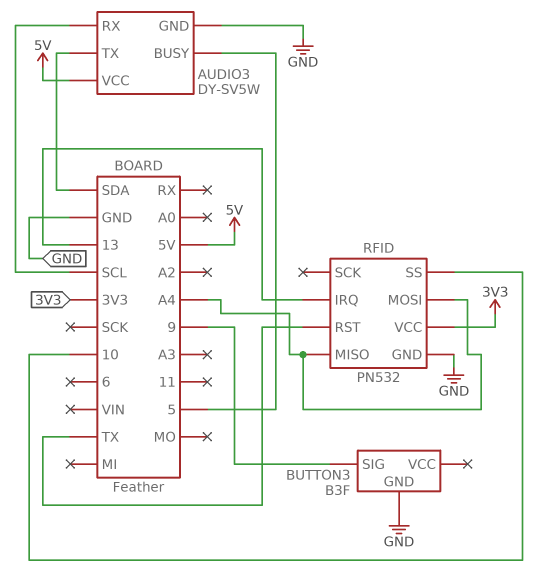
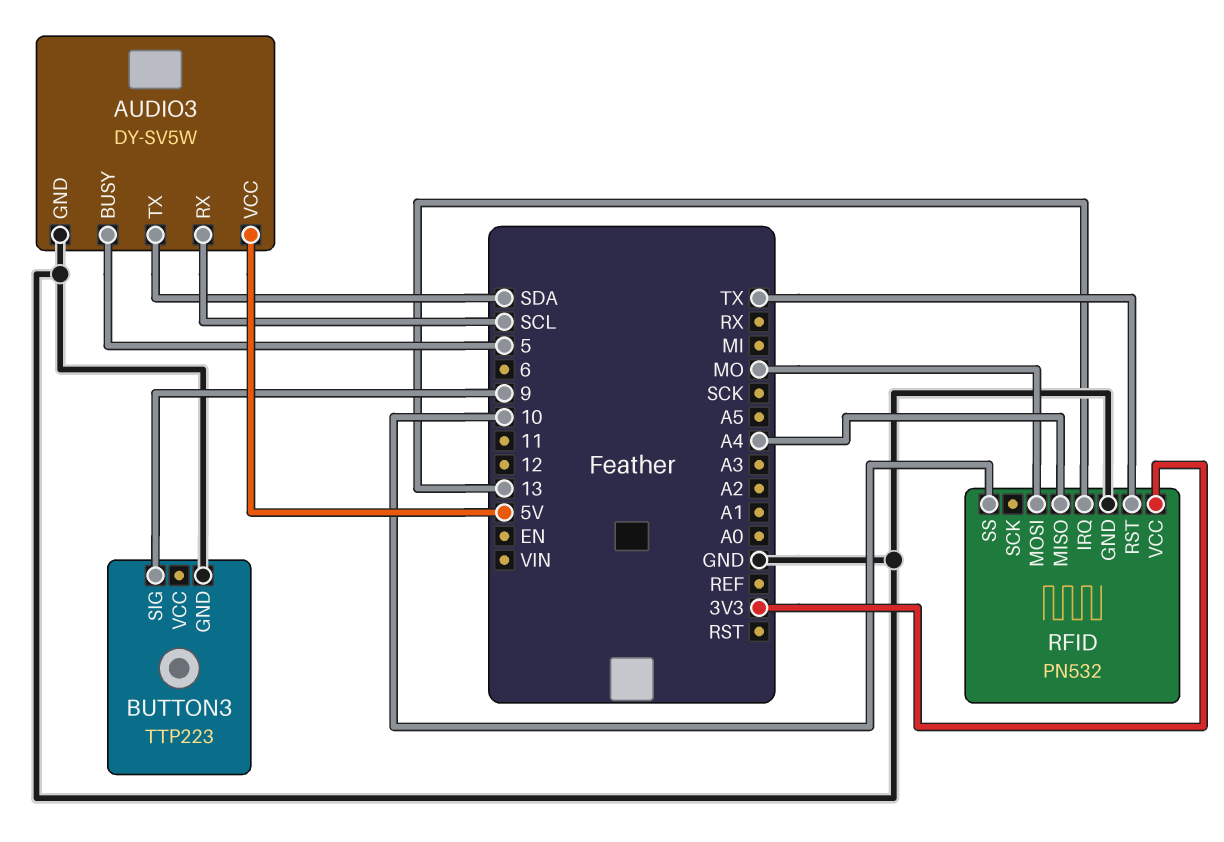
BUTTON3: B3F -> TTP223
RFID pin MOSI: A4 -> MO

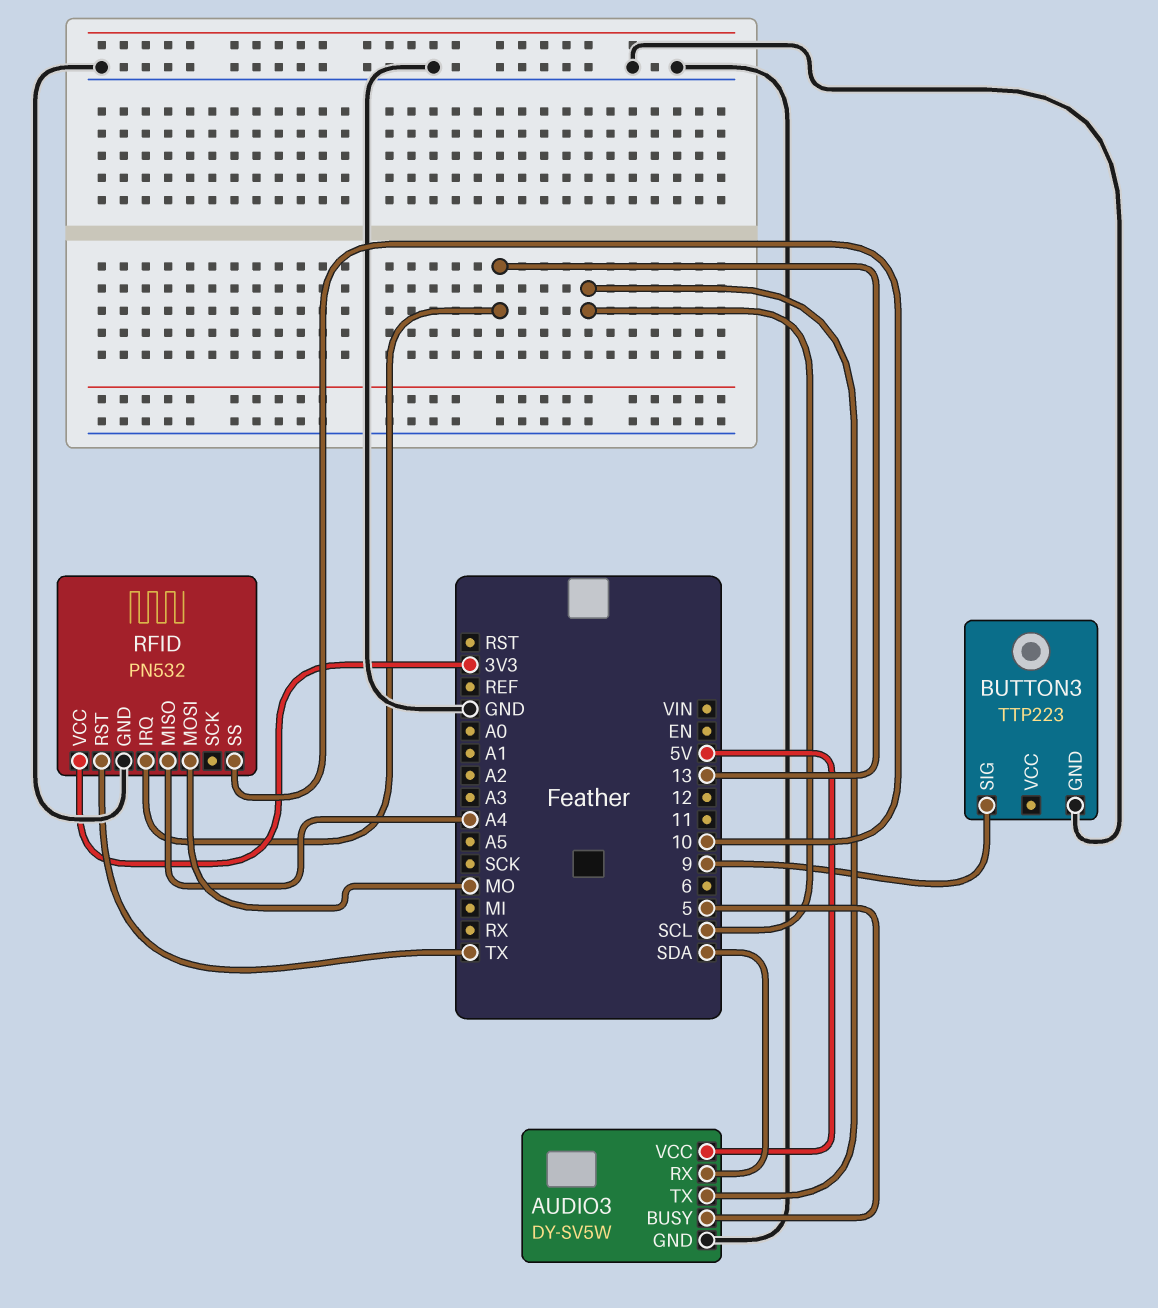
AUDIO3 pin RX: SCL -> SDA
AUDIO3 pin TX: SDA -> SCL

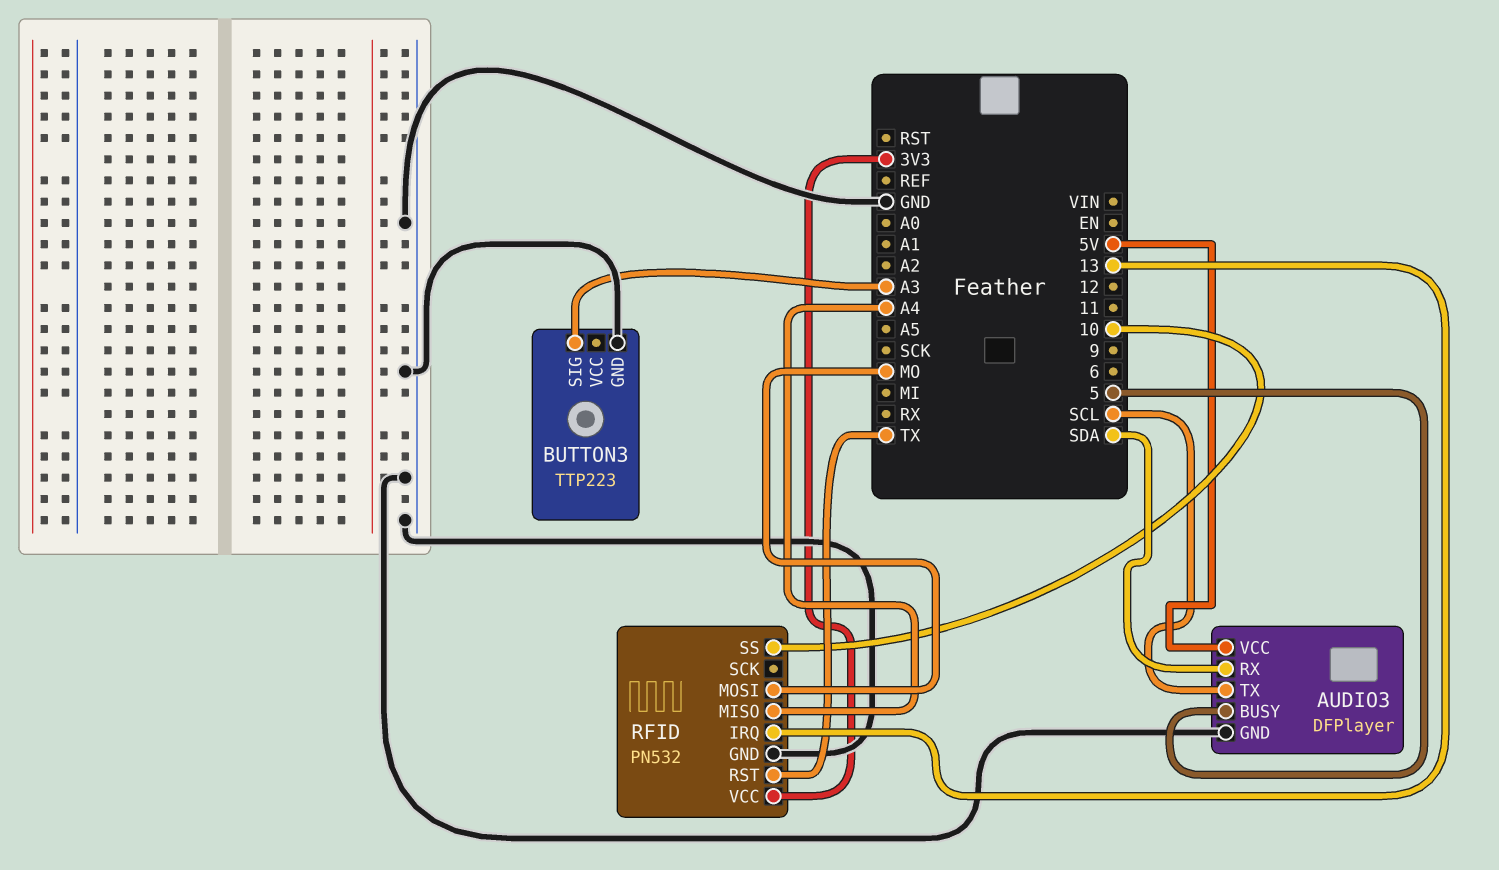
AUDIO3: DY-SV5W -> DFPlayer
BUTTON3 pin SIG: 9 -> A3

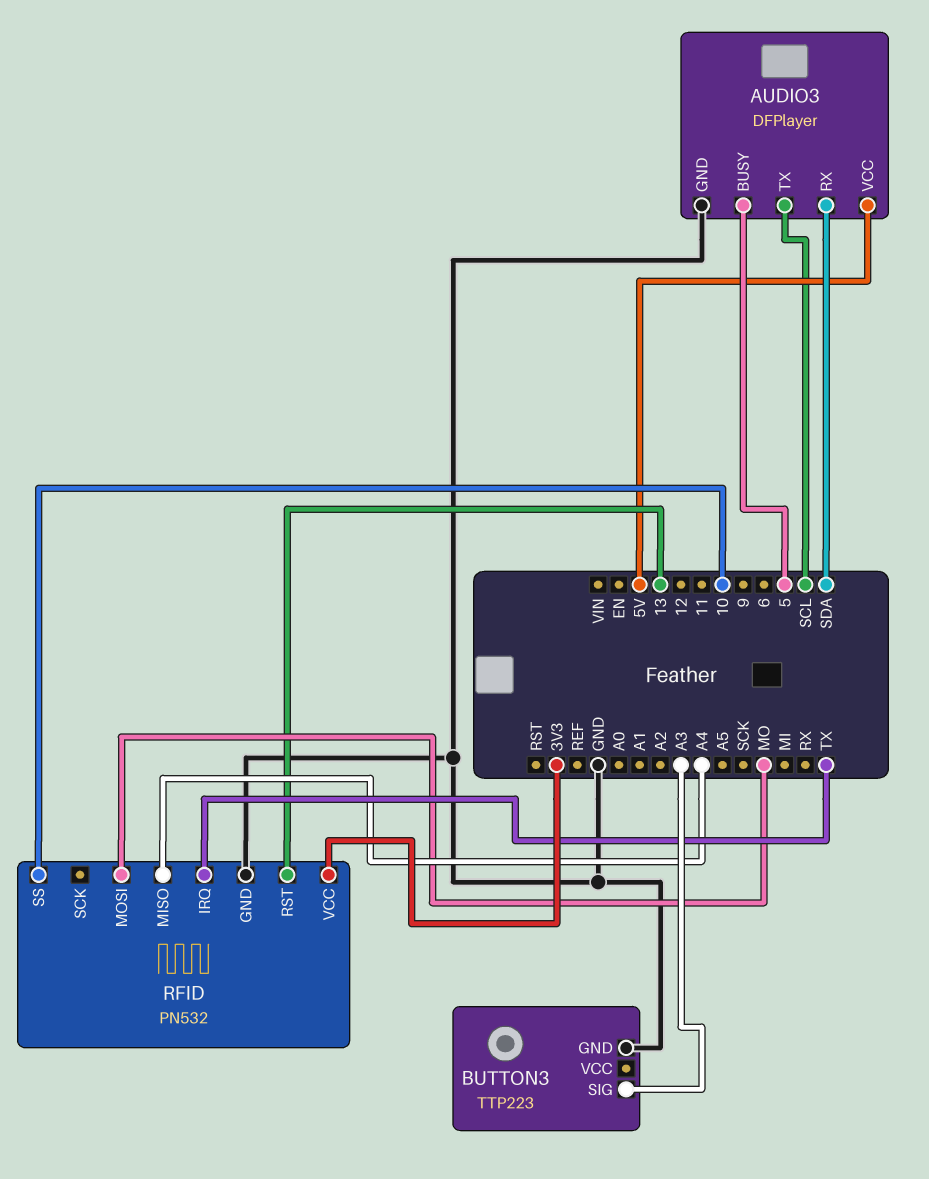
RFID pin IRQ: 13 -> TX
RFID pin RST: TX -> 13

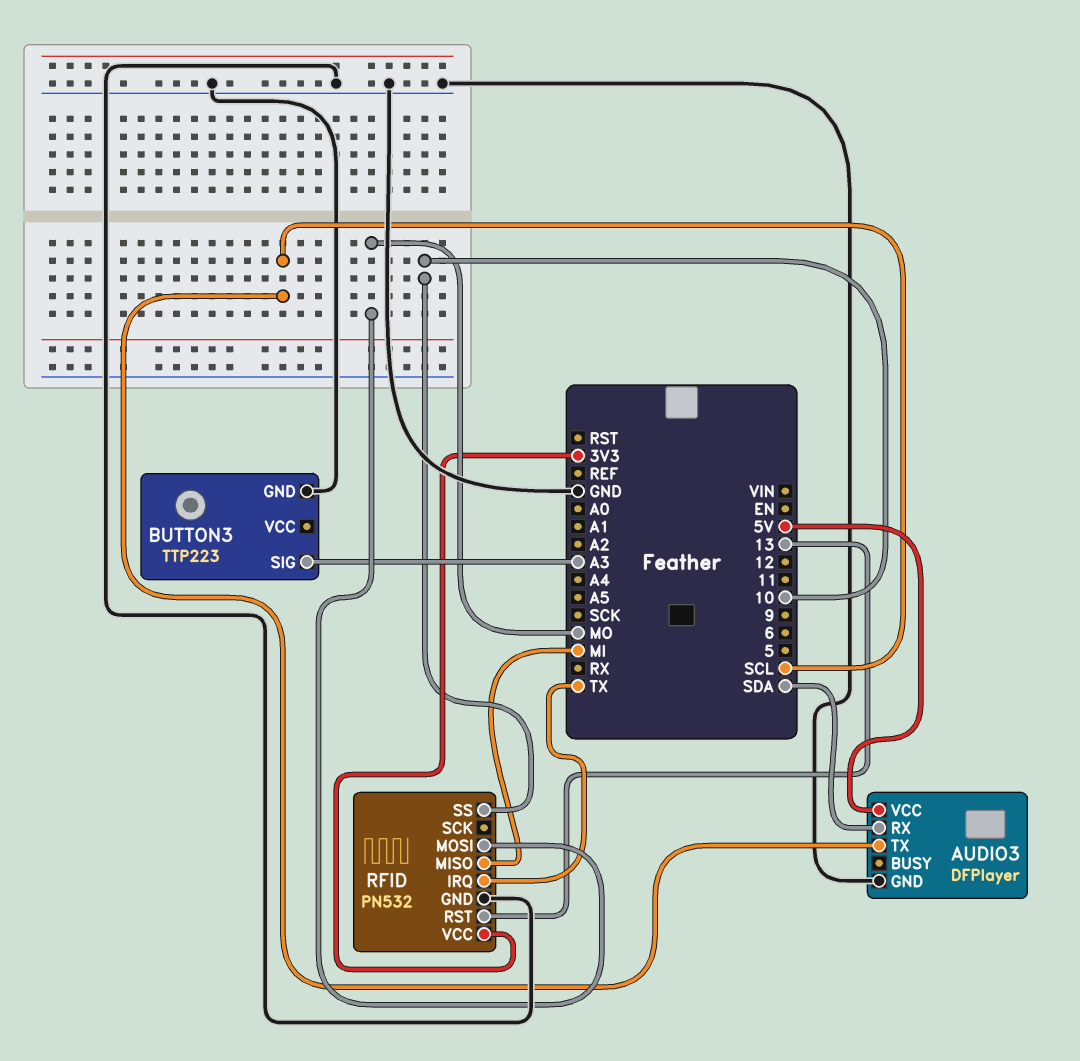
AUDIO3 pin BUSY: 5 -> none
RFID pin MISO: A4 -> MI

